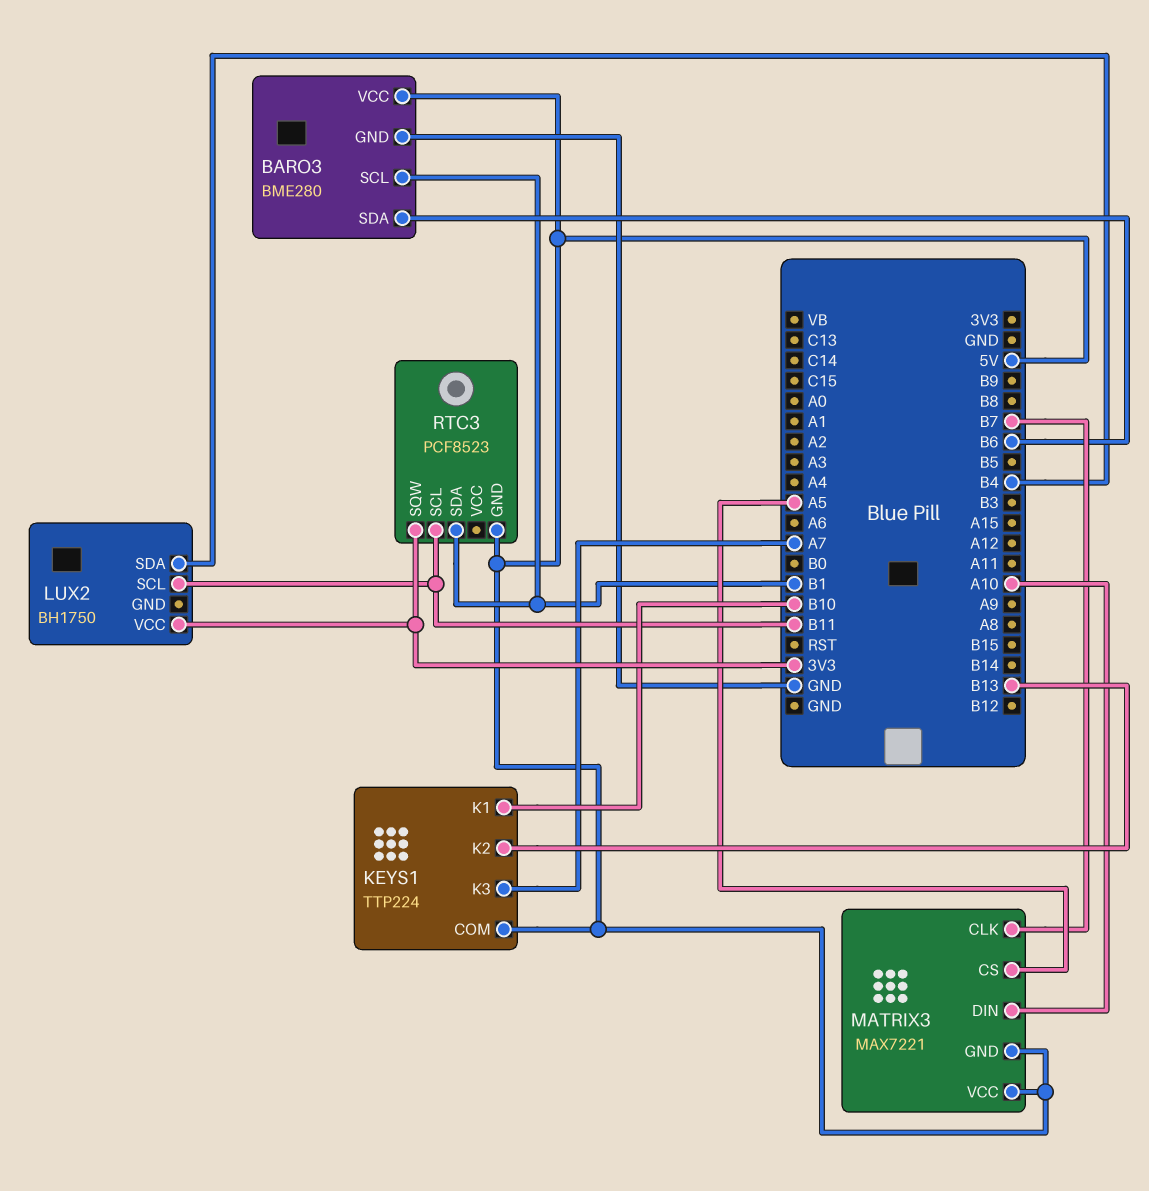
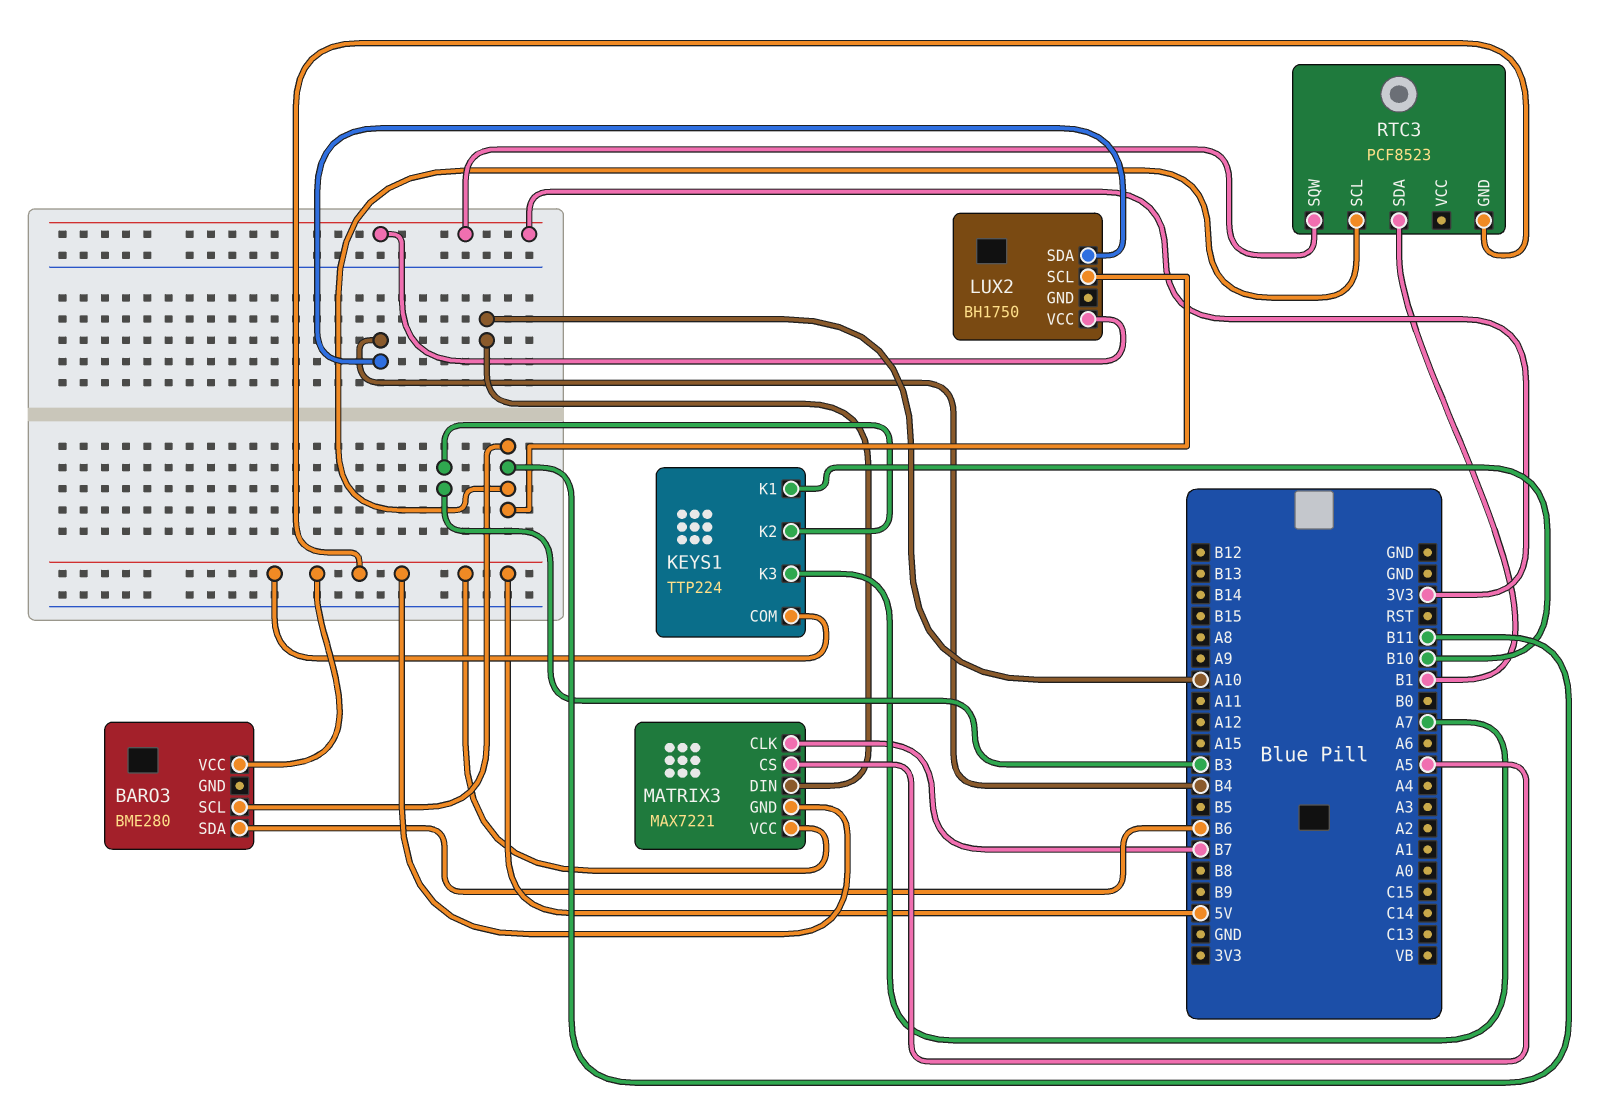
BARO3 pin GND: GND -> none
BARO3 pin SCL: B1 -> B11
KEYS1 pin K2: B13 -> B3

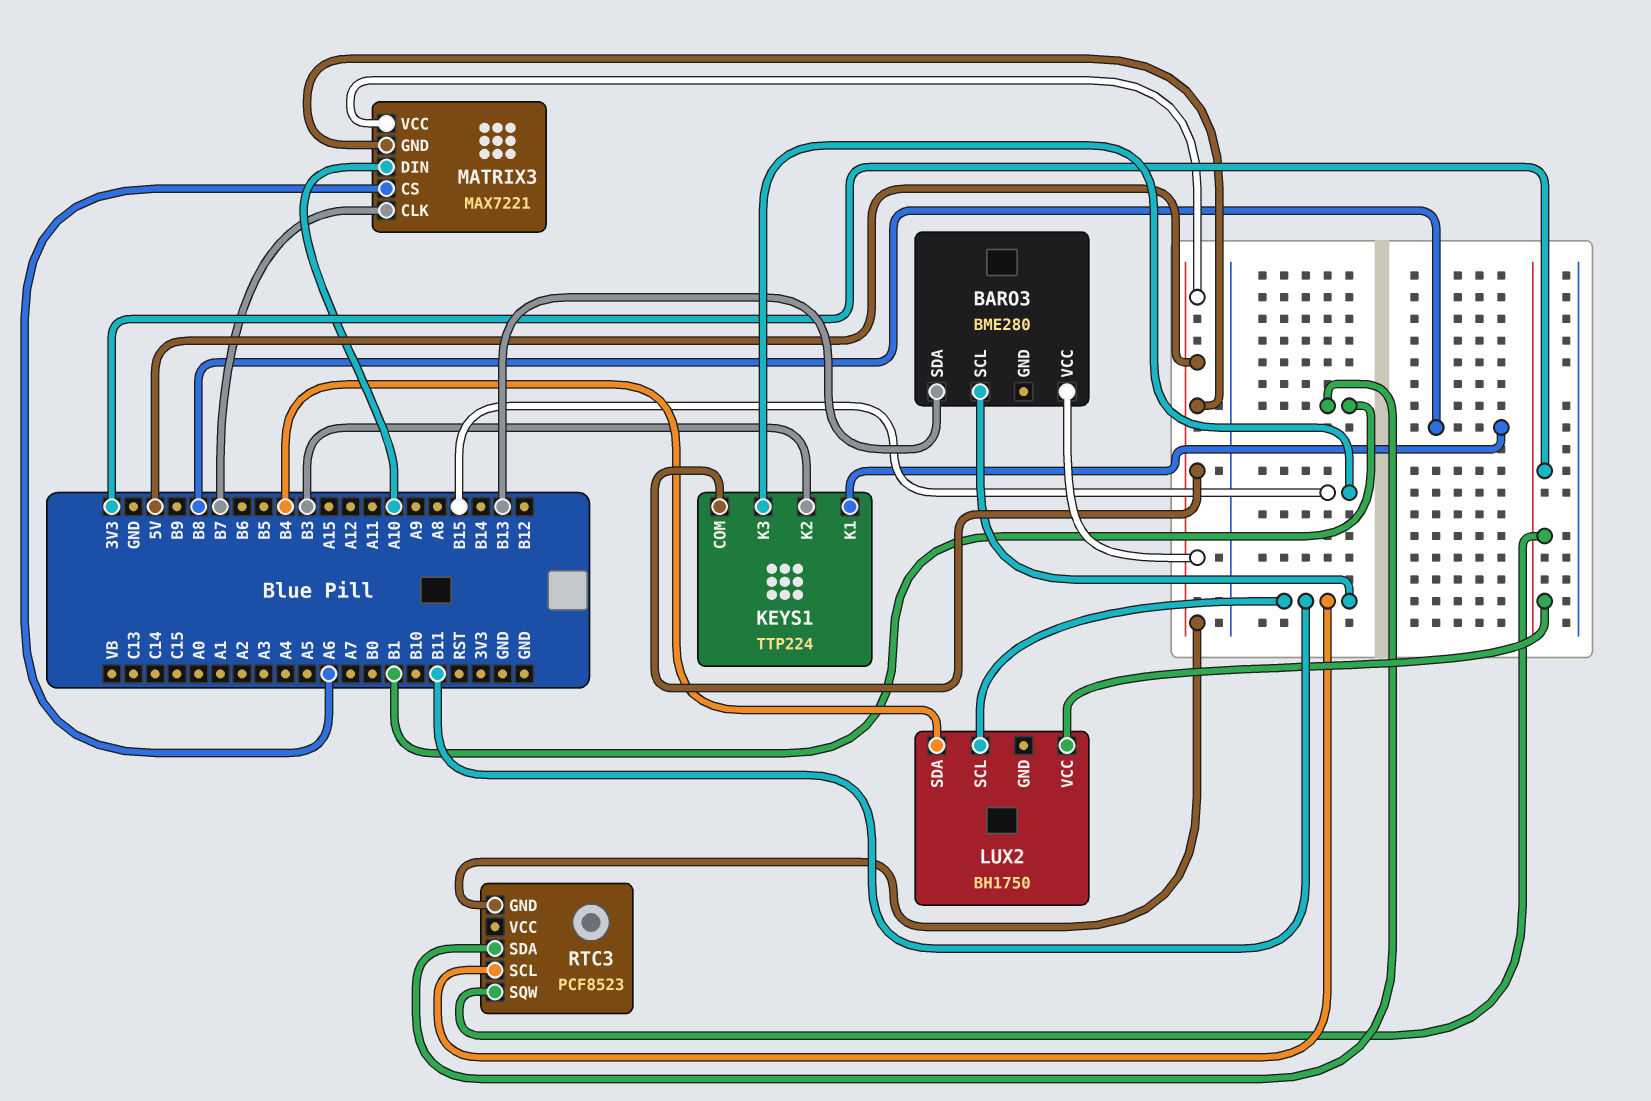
BARO3 pin SDA: B6 -> B13
KEYS1 pin K1: B10 -> B8
KEYS1 pin K3: A7 -> B15
MATRIX3 pin CS: A5 -> A6

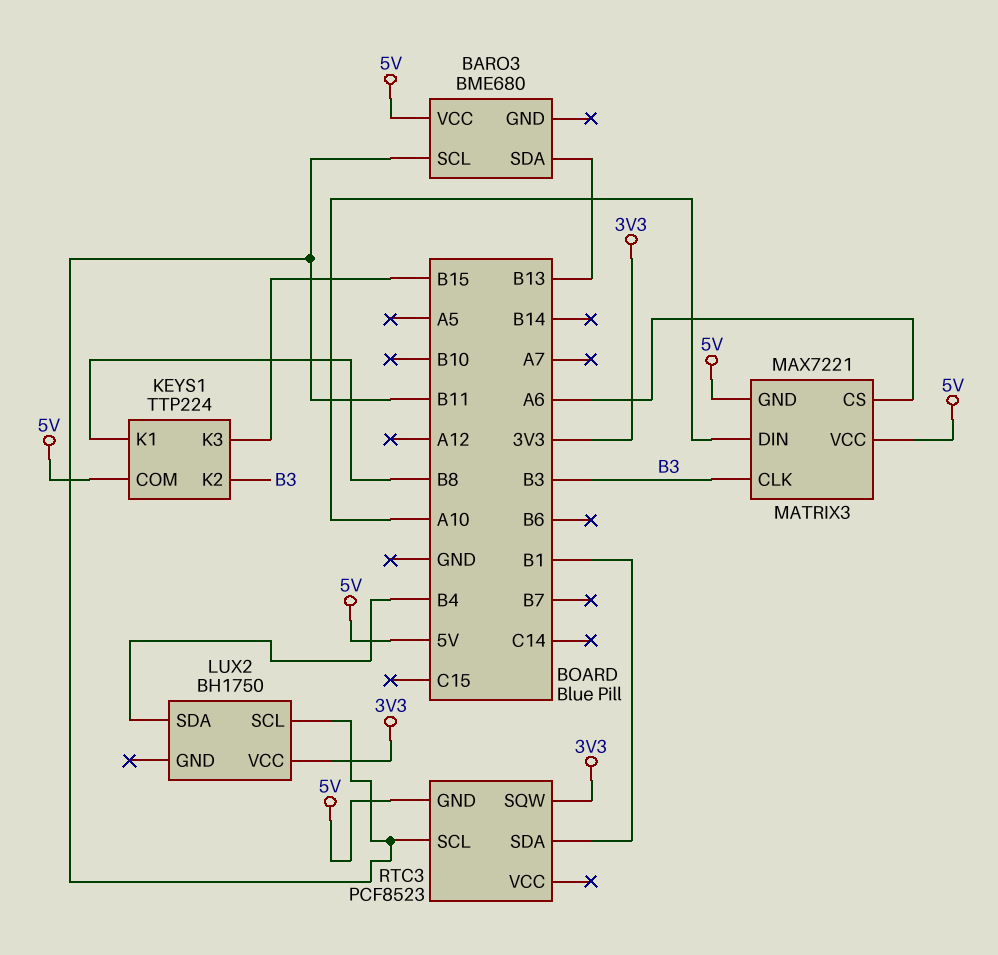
BARO3: BME280 -> BME680
MATRIX3 pin CLK: B7 -> B3

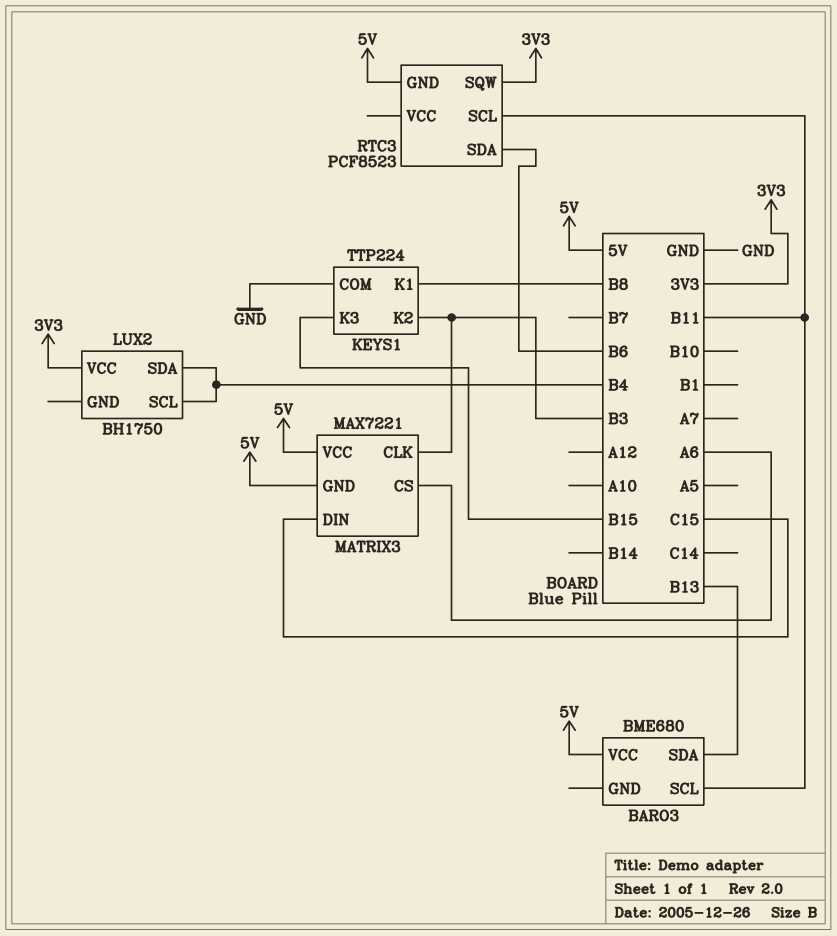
KEYS1 pin COM: 5V -> GND
LUX2 pin SCL: B11 -> B4
MATRIX3 pin DIN: A10 -> C15
RTC3 pin SDA: B1 -> B6

